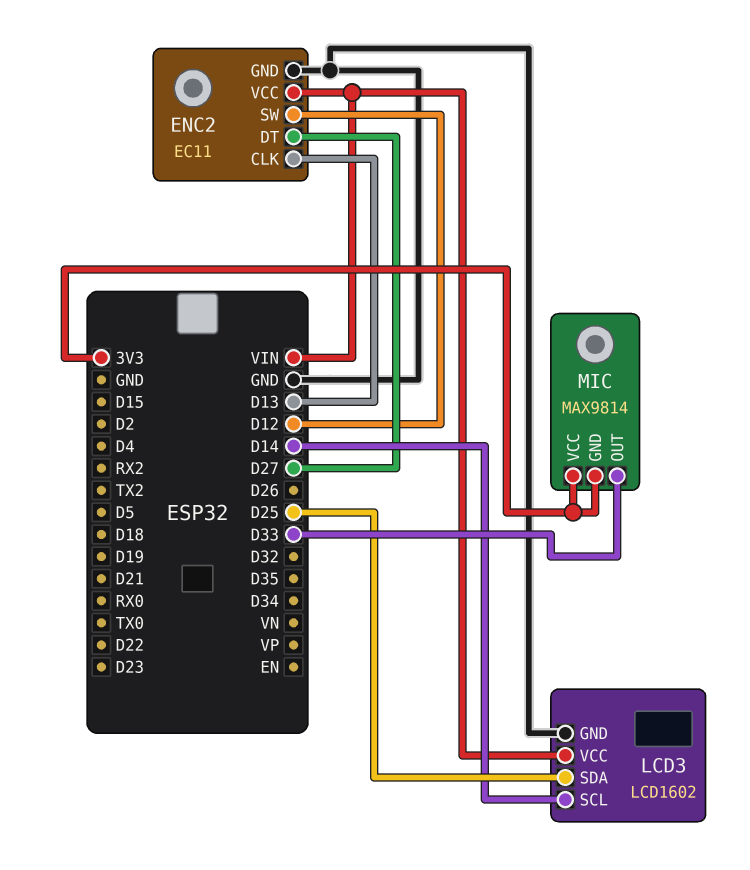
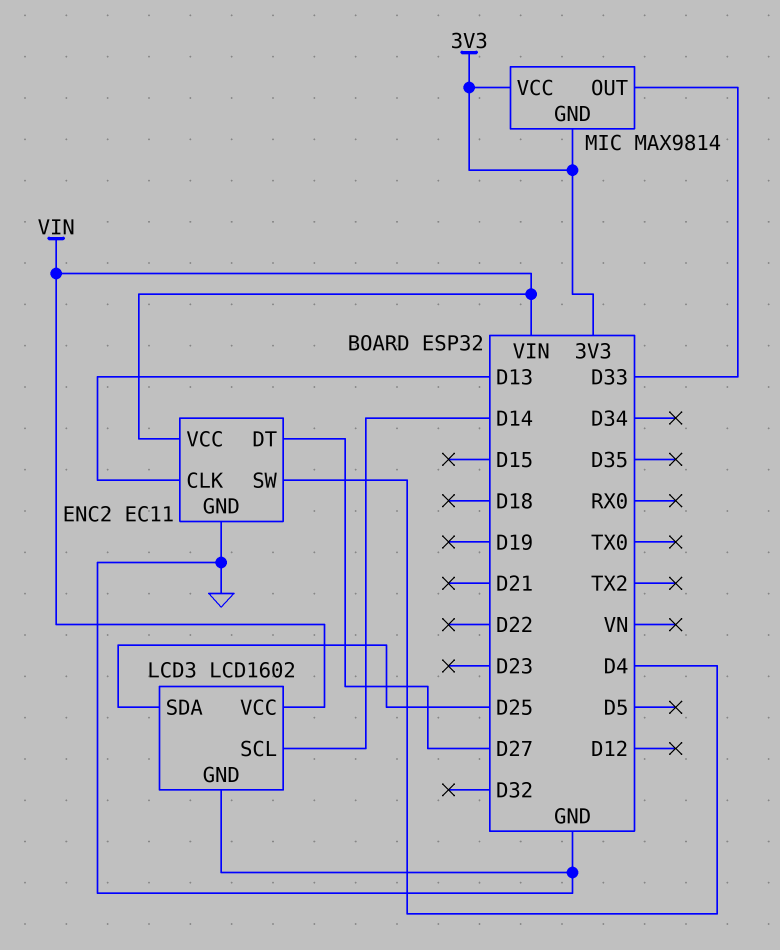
ENC2 pin SW: D12 -> D4

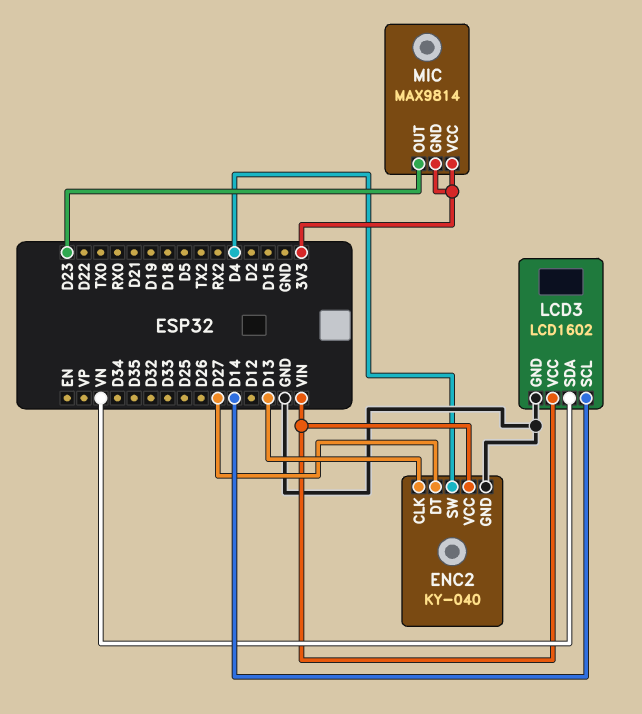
ENC2: EC11 -> KY-040
LCD3 pin SDA: D25 -> VN
MIC pin OUT: D33 -> D23

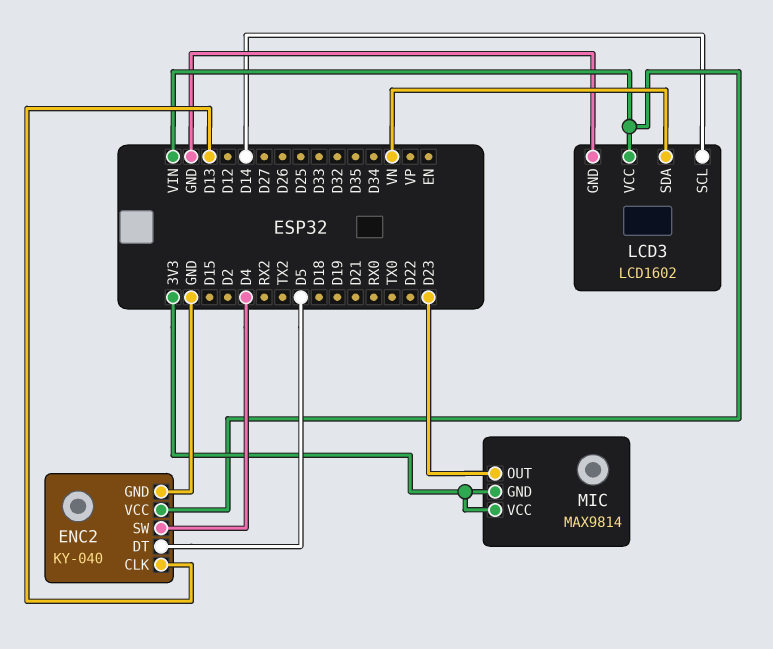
ENC2 pin DT: D27 -> D5

